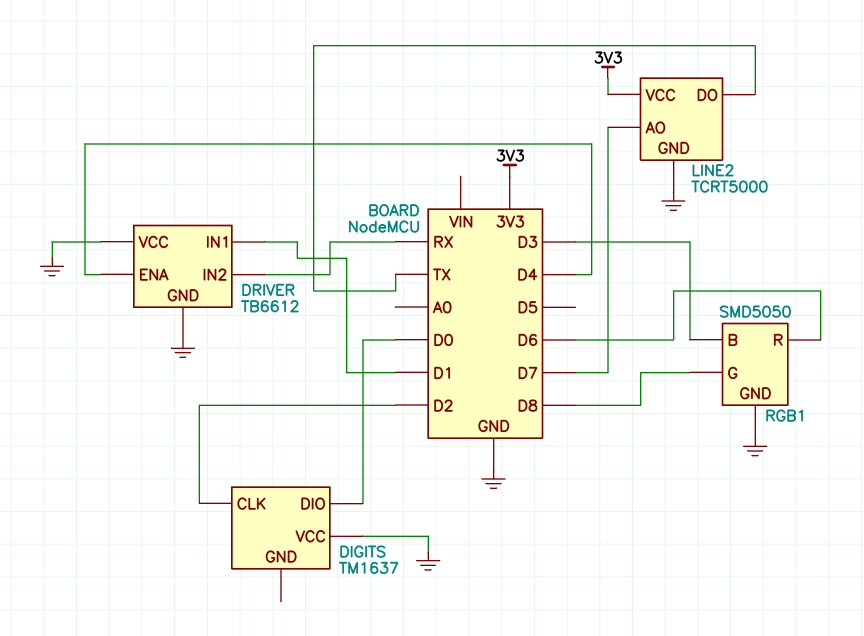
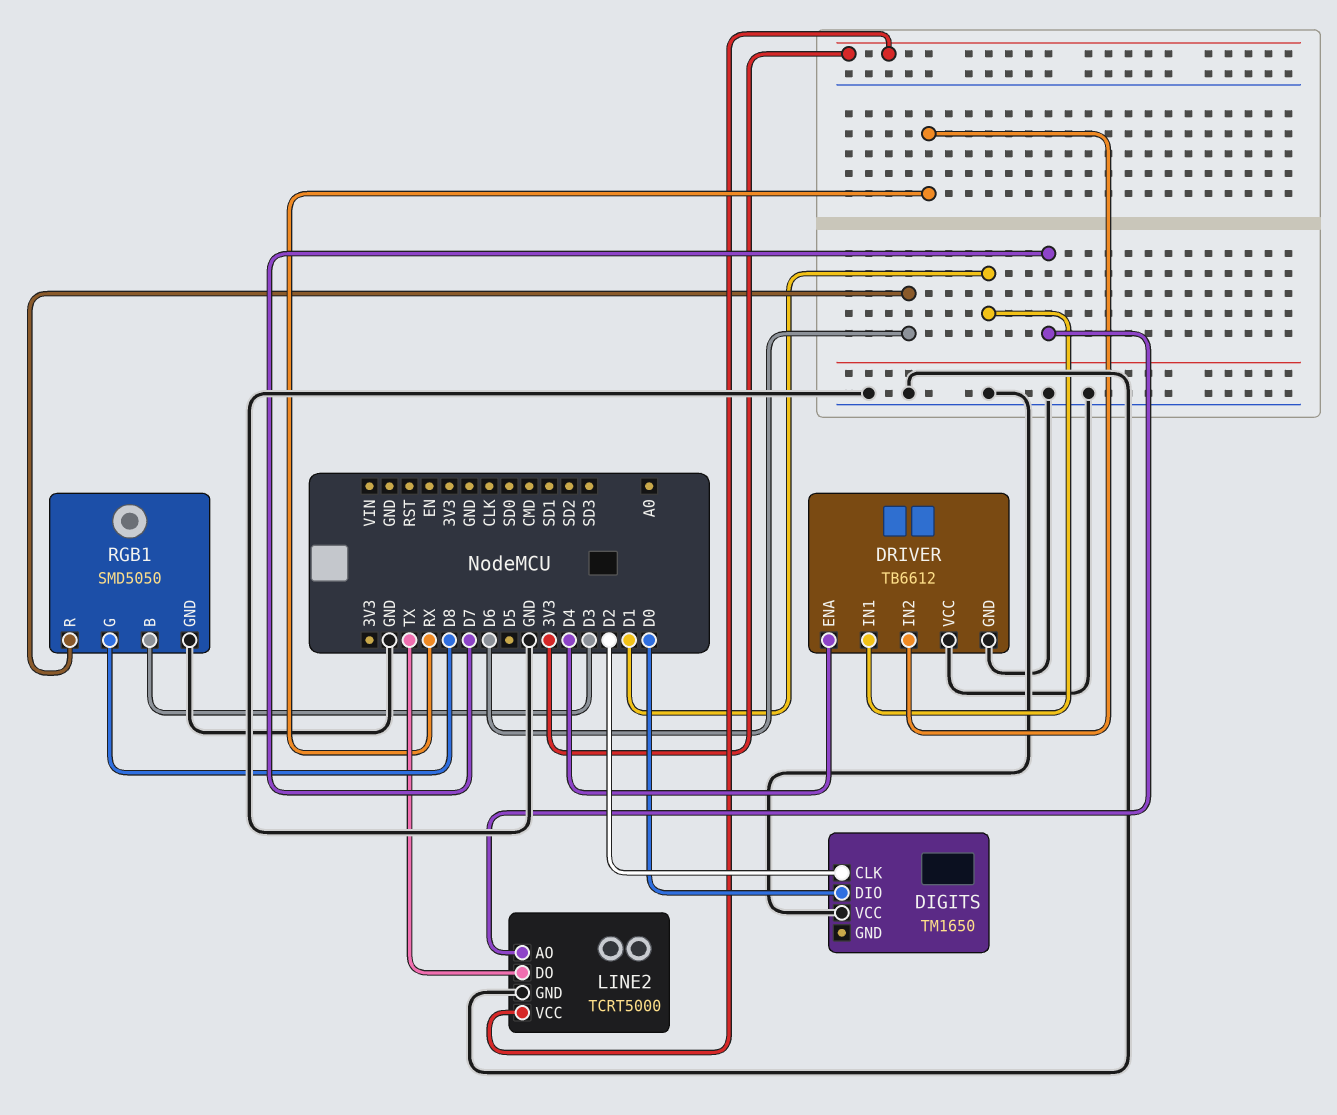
DIGITS: TM1637 -> TM1650

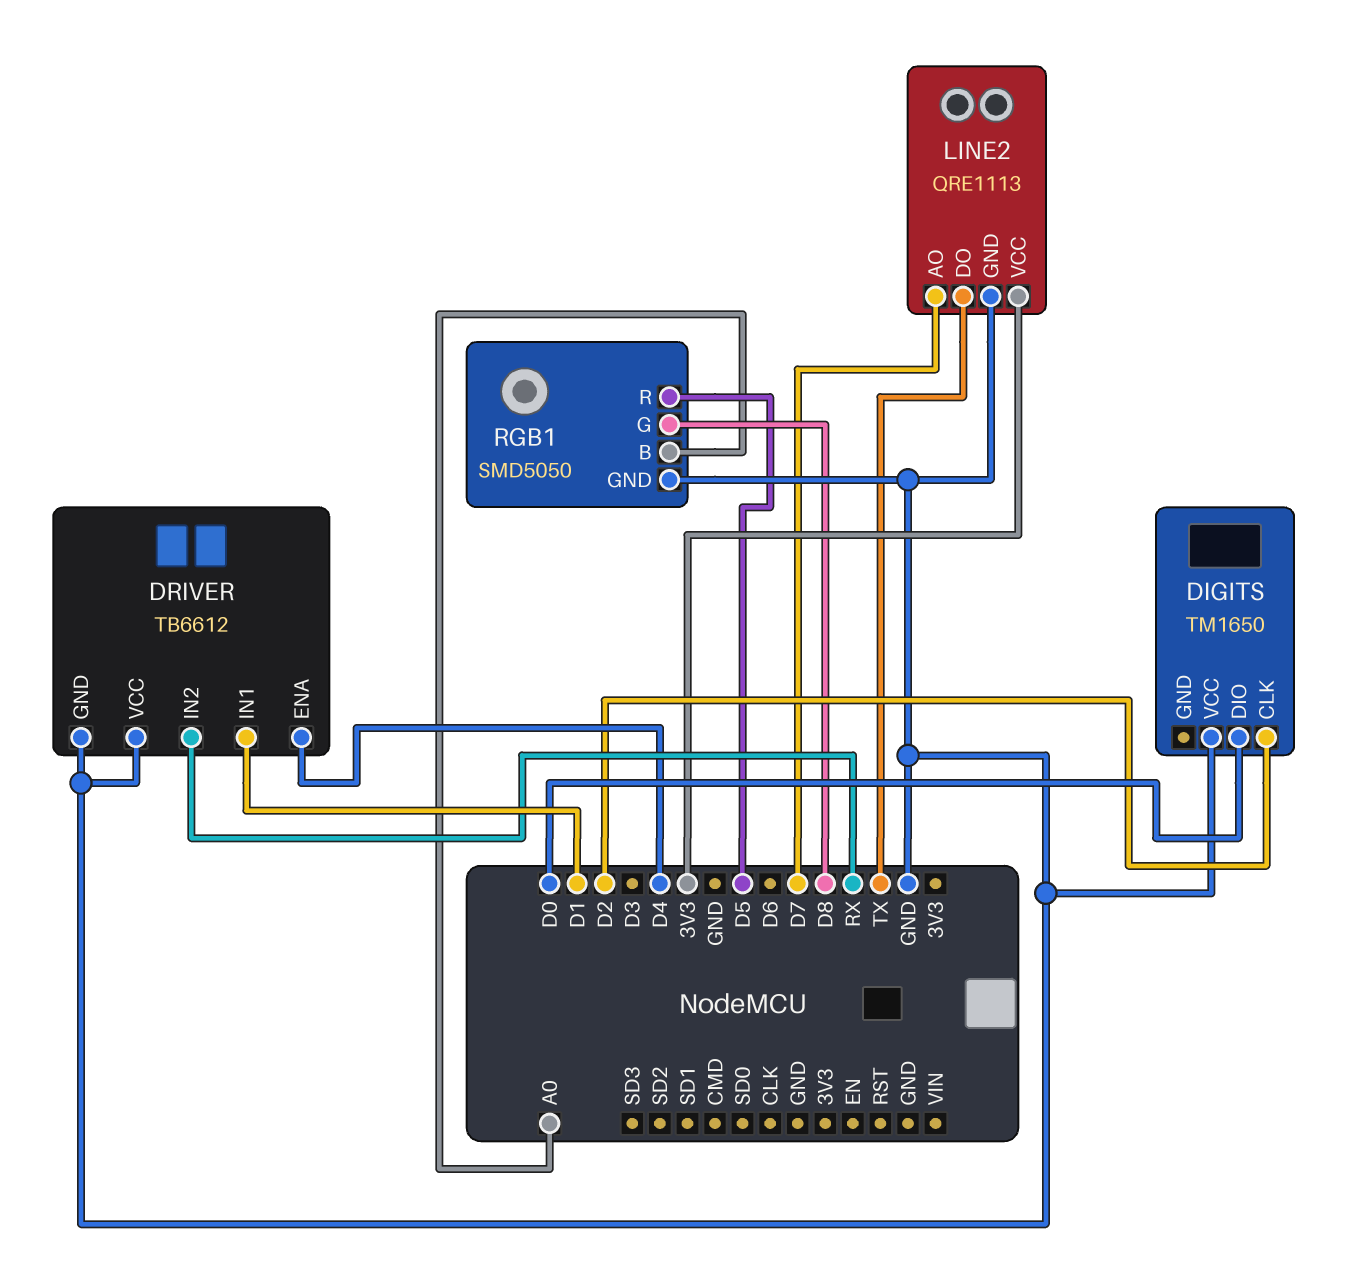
LINE2: TCRT5000 -> QRE1113
RGB1 pin B: D3 -> A0
RGB1 pin R: D6 -> D5

